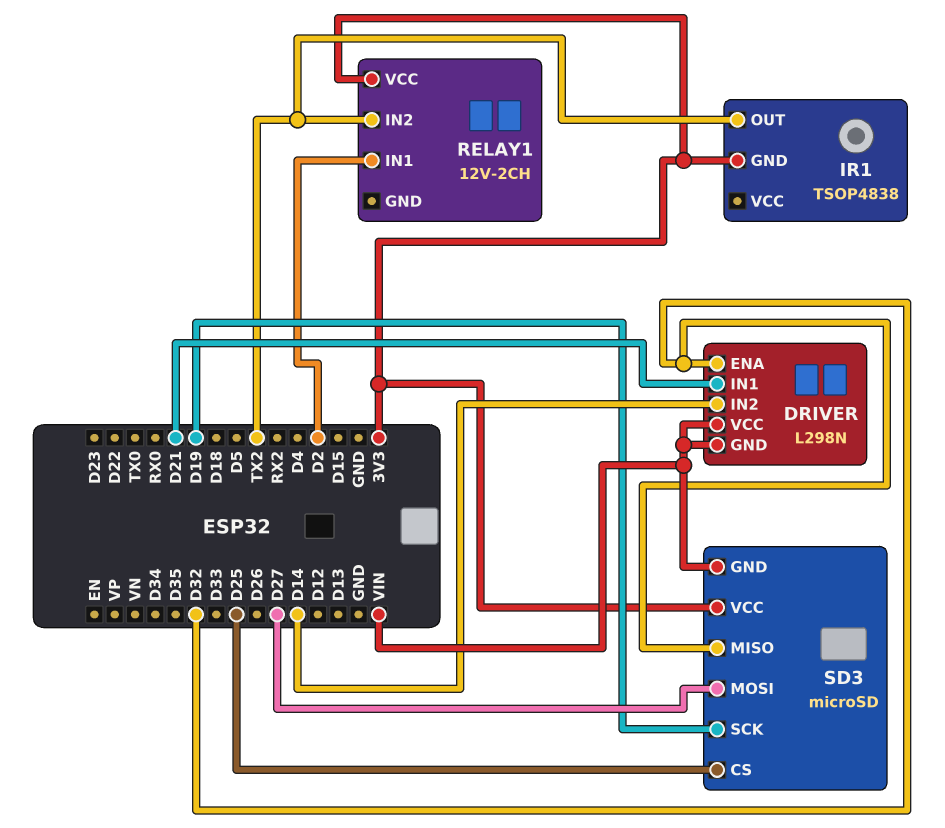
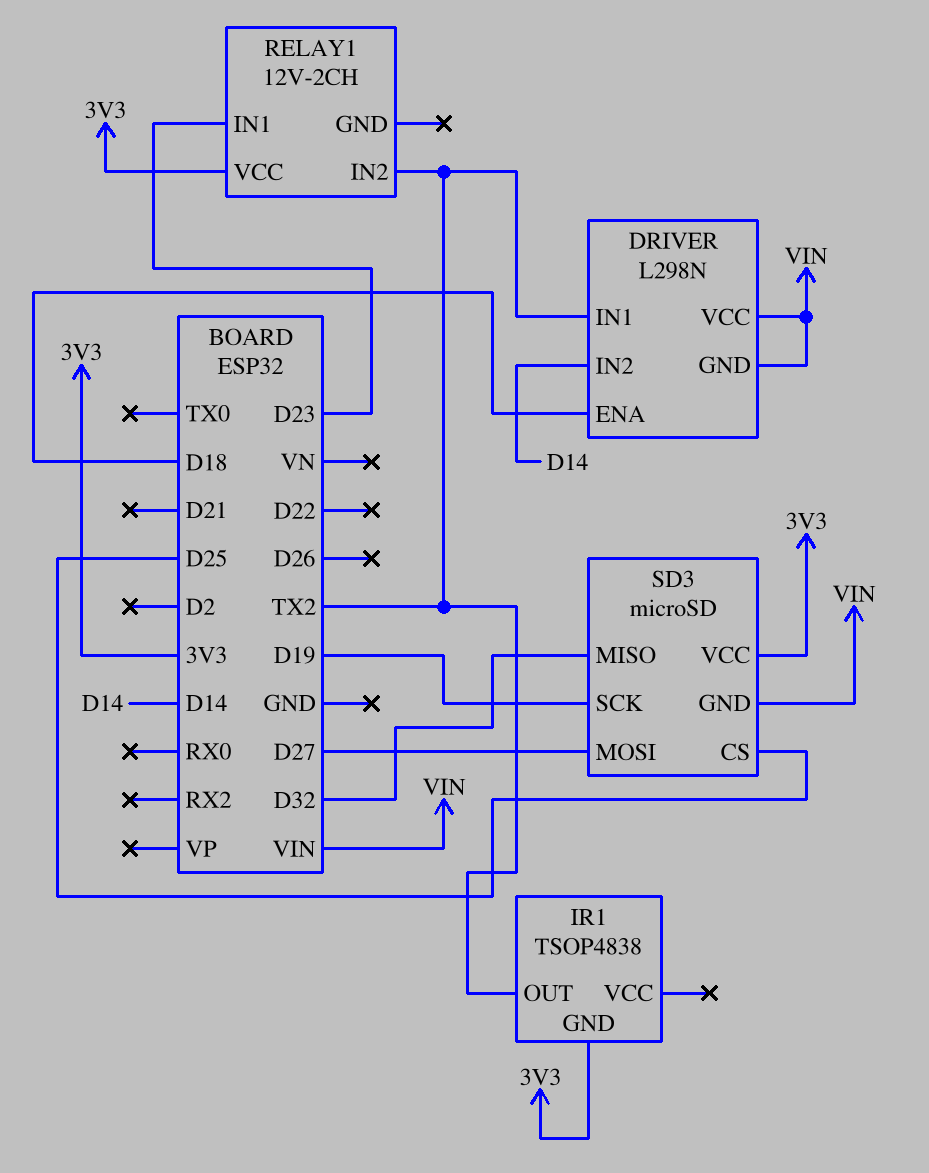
DRIVER pin ENA: D32 -> D18
DRIVER pin IN1: D21 -> TX2
RELAY1 pin IN1: D2 -> D23

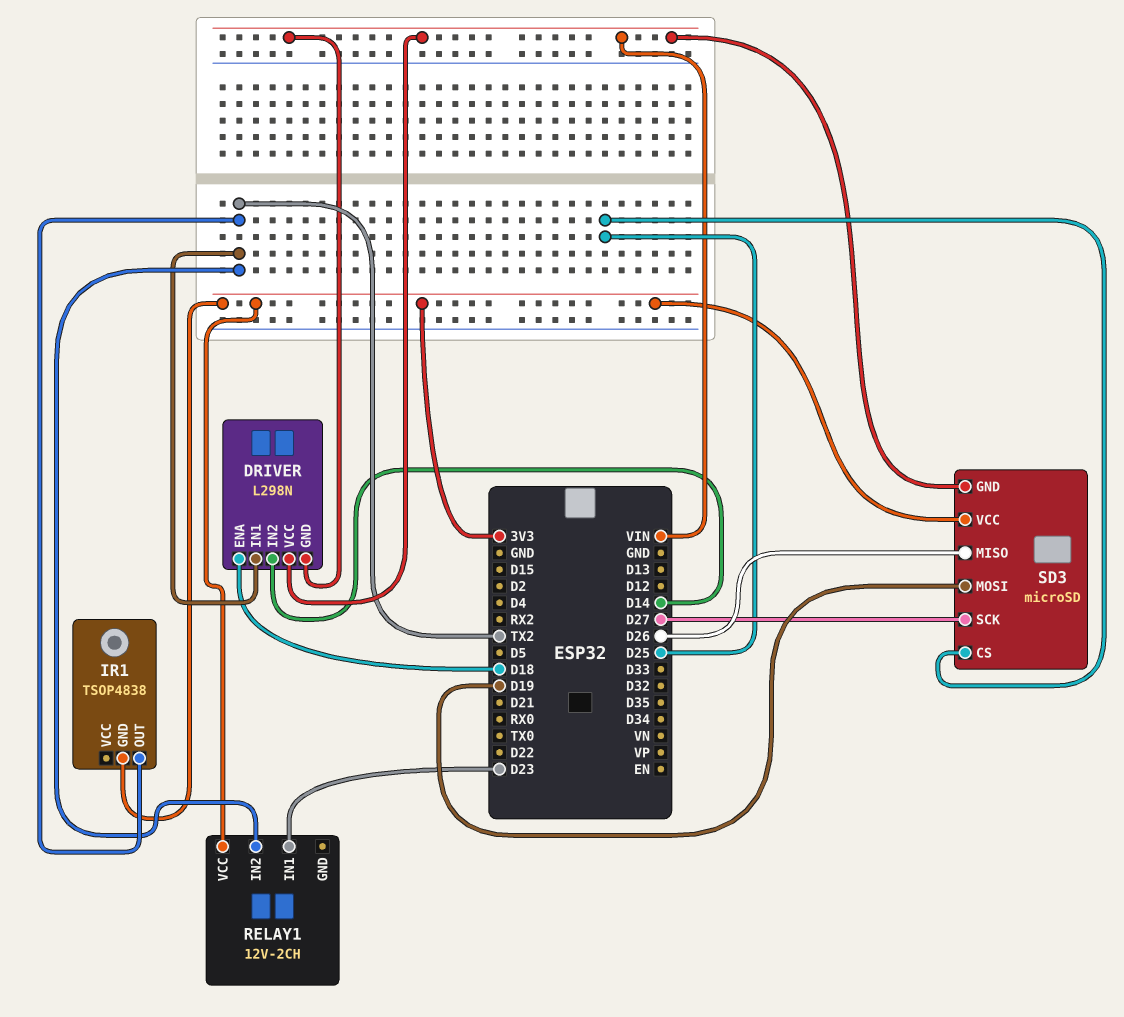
SD3 pin MISO: D32 -> D26
SD3 pin MOSI: D27 -> D19
SD3 pin SCK: D19 -> D27

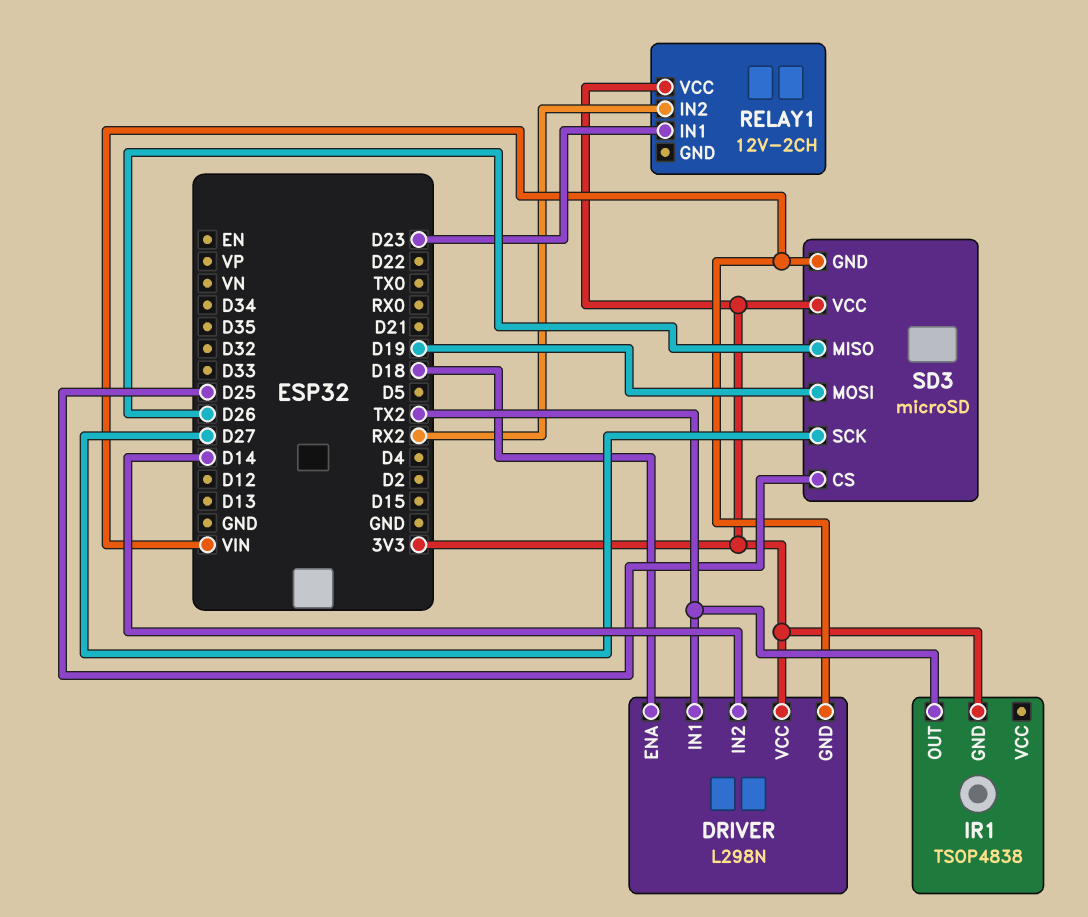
DRIVER pin VCC: VIN -> 3V3
RELAY1 pin IN2: TX2 -> RX2

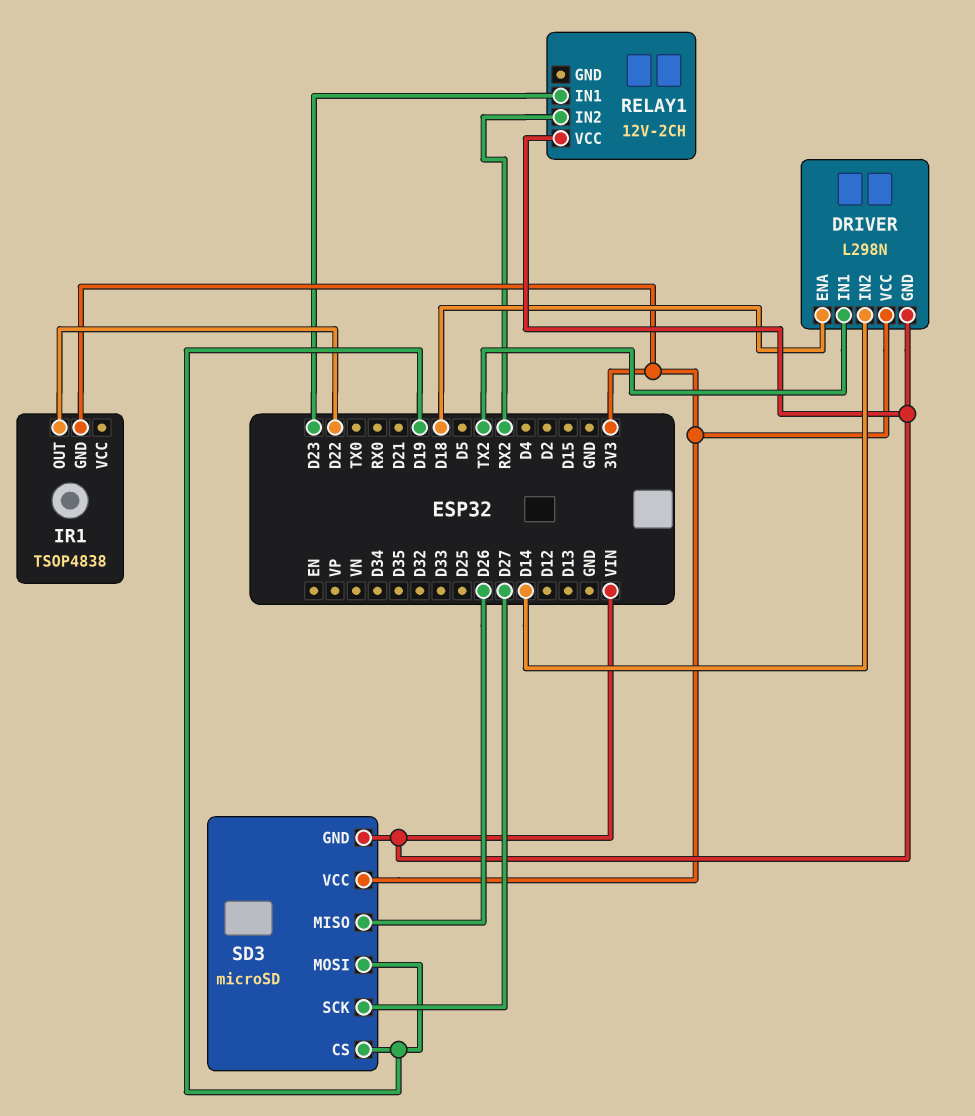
IR1 pin OUT: TX2 -> D22
RELAY1 pin VCC: 3V3 -> VIN
SD3 pin CS: D25 -> D19

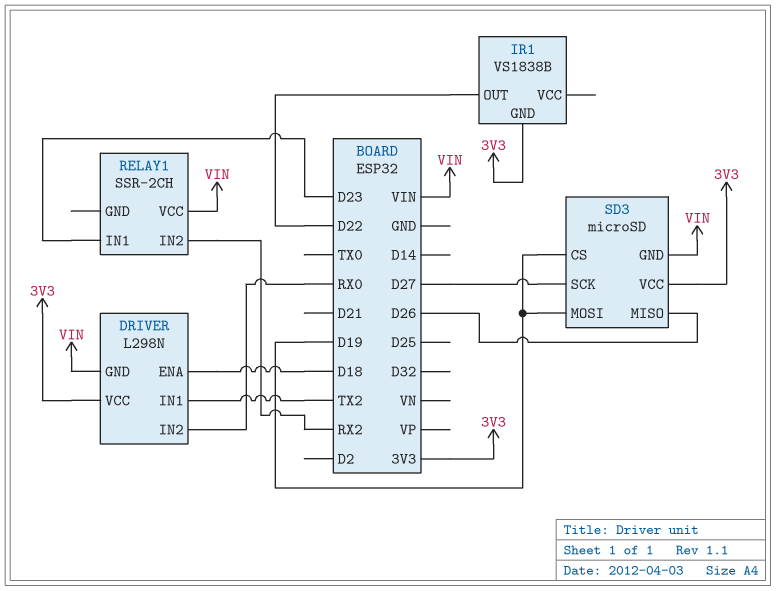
DRIVER pin IN2: D14 -> RX0
IR1: TSOP4838 -> VS1838B
RELAY1: 12V-2CH -> SSR-2CH

